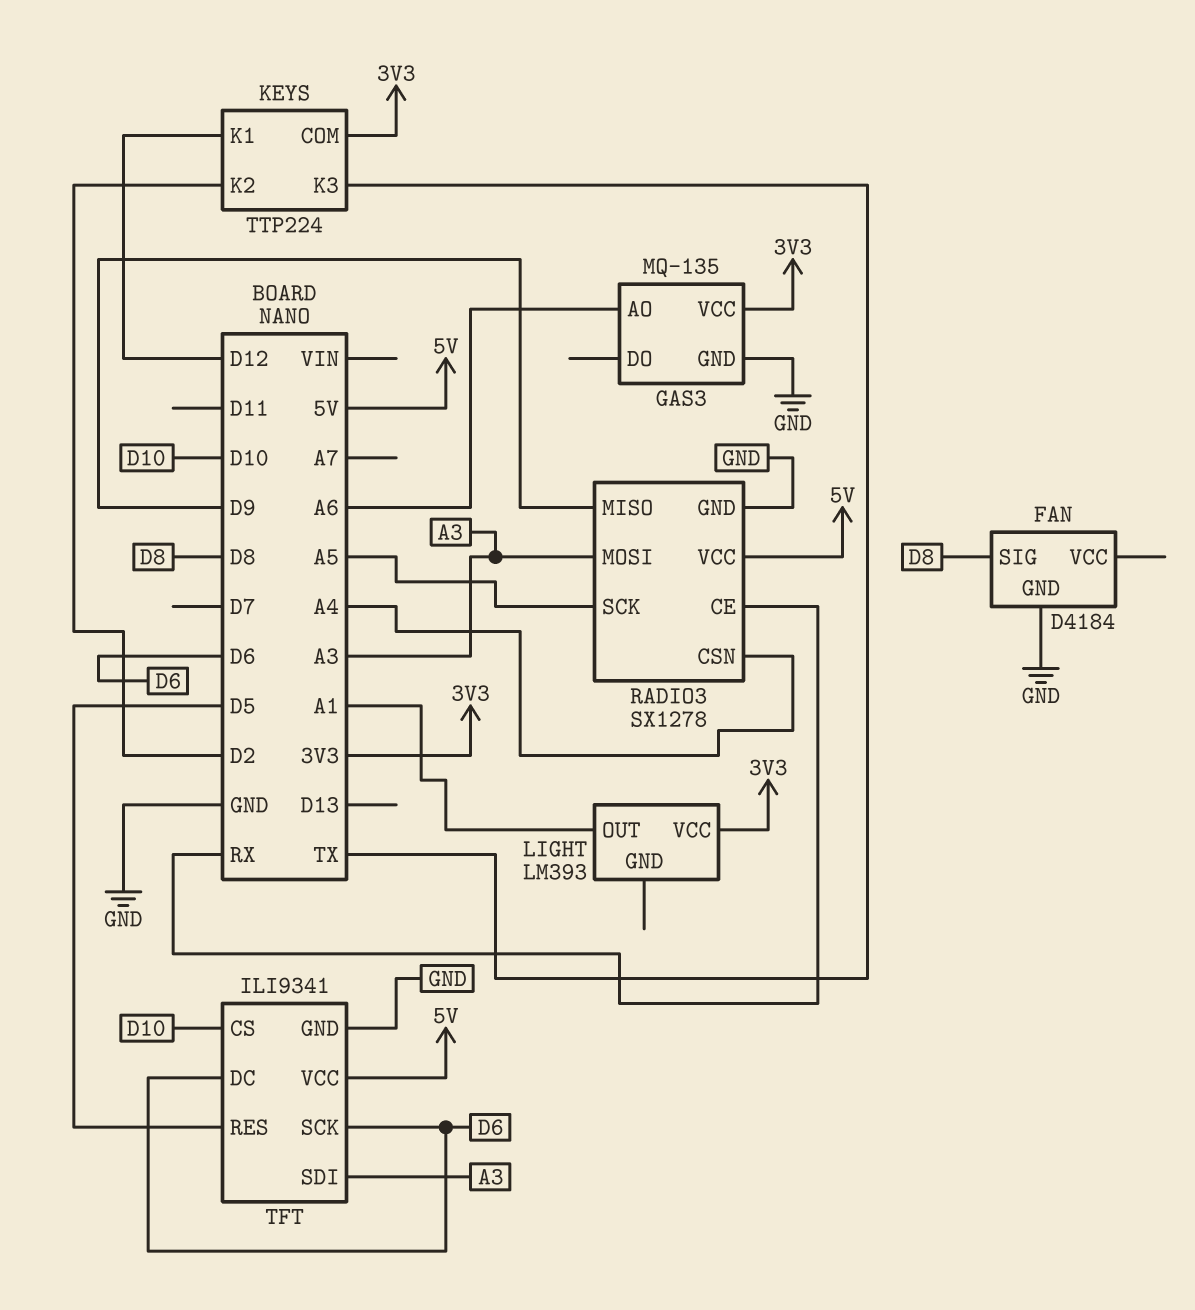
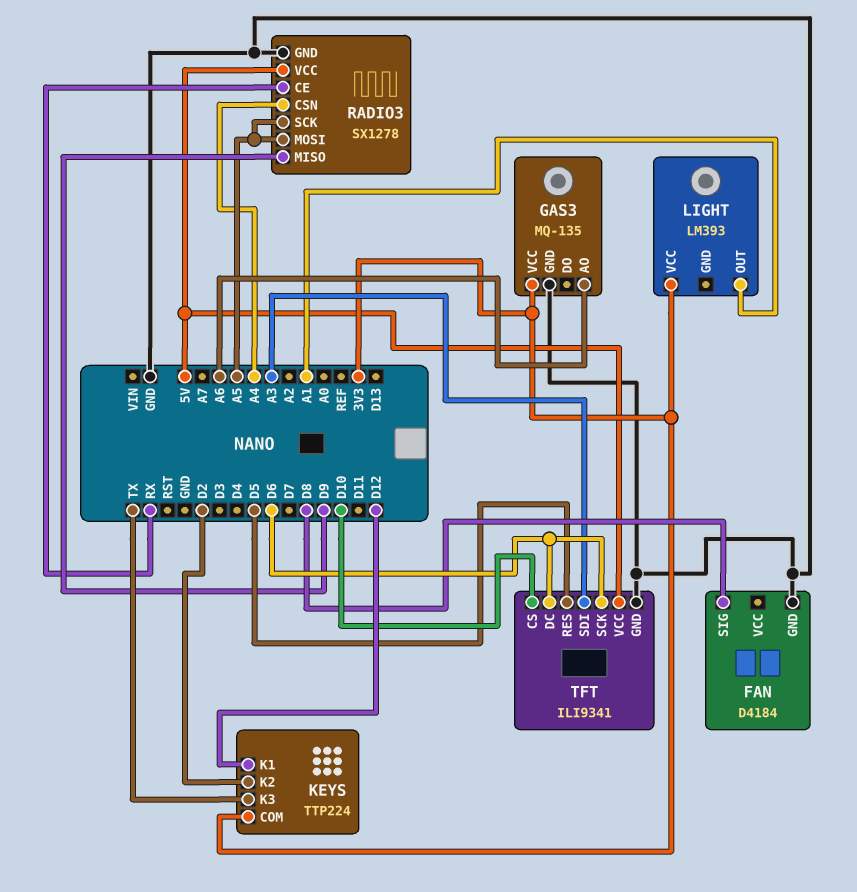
RADIO3 pin MOSI: A3 -> A5

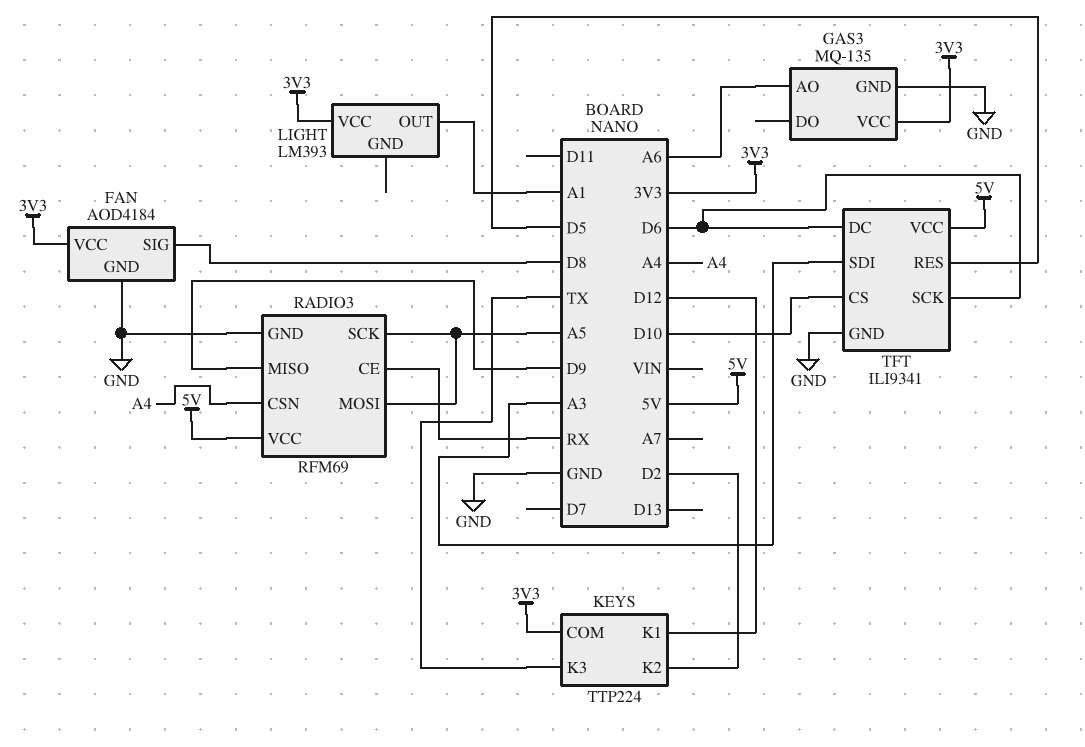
FAN: D4184 -> AOD4184
FAN pin VCC: none -> 3V3
RADIO3: SX1278 -> RFM69

